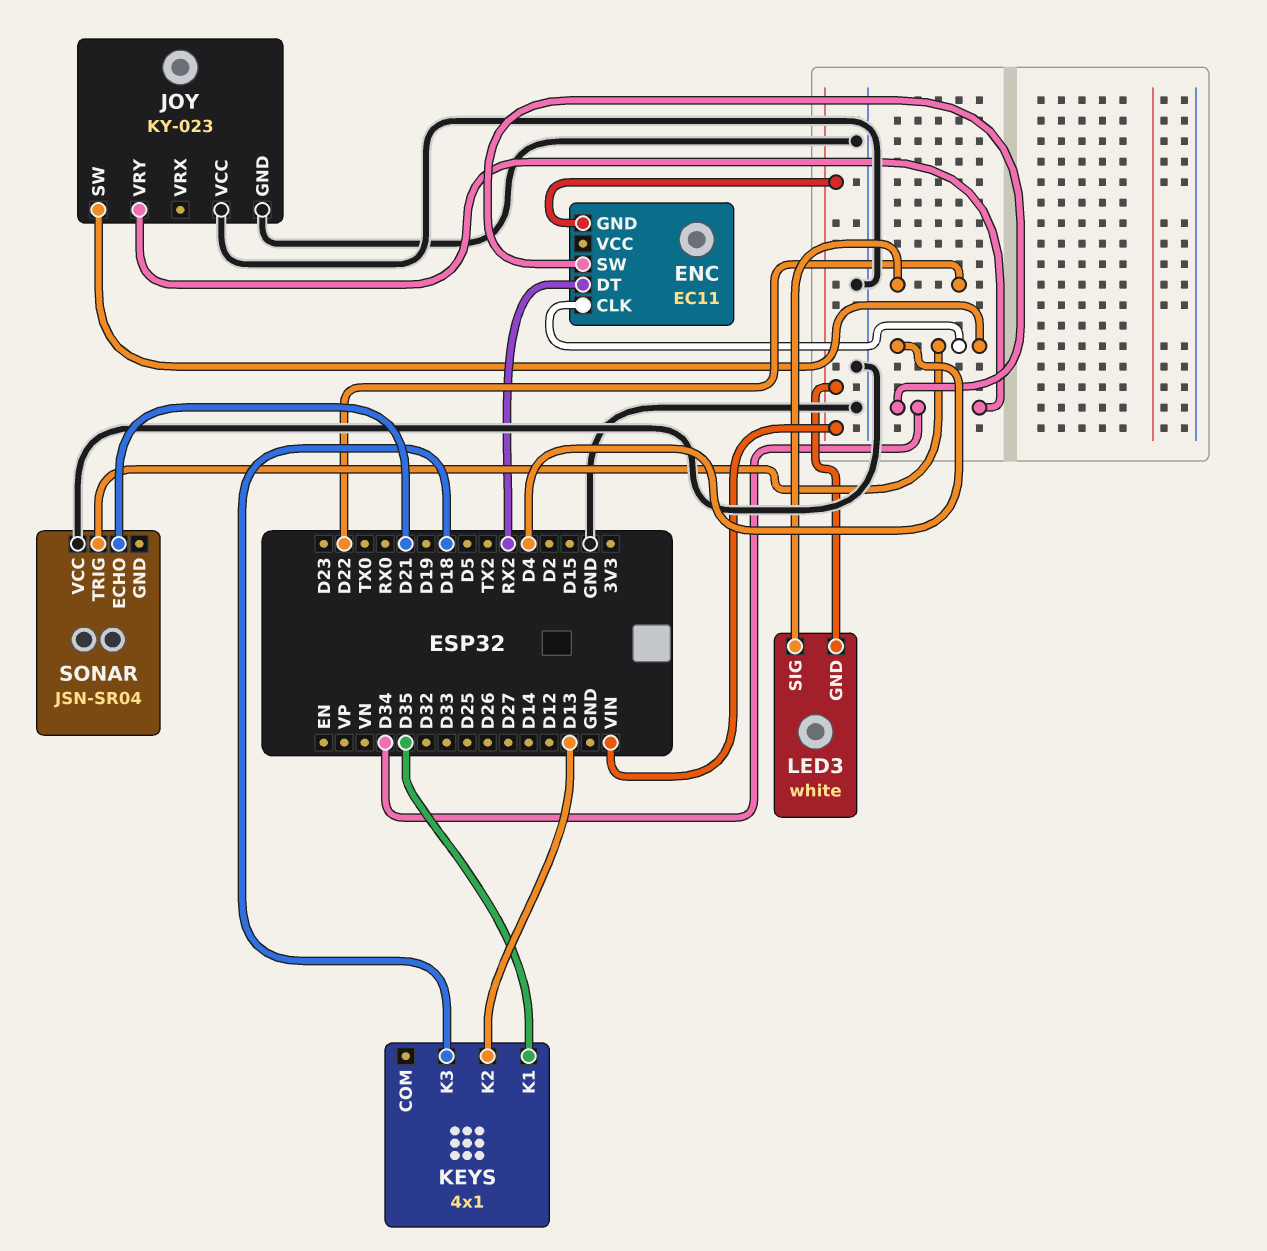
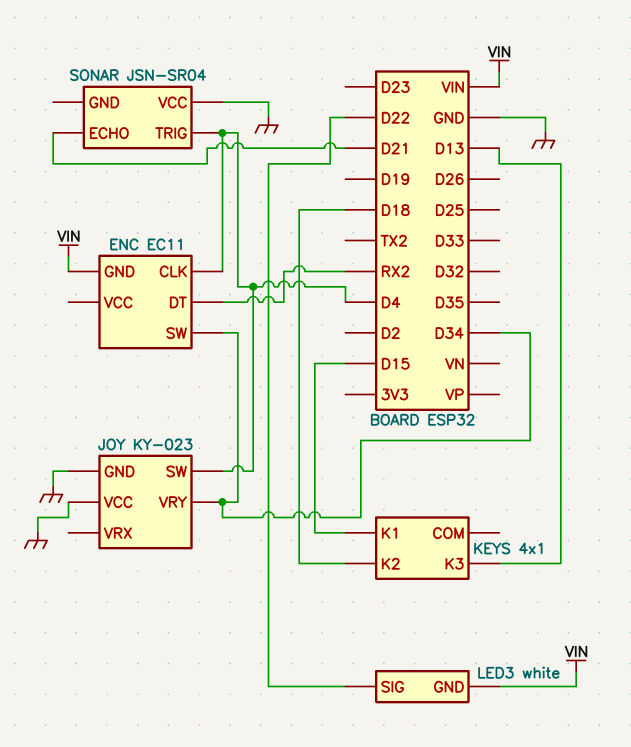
KEYS pin K1: D35 -> D15
KEYS pin K2: D13 -> D18
KEYS pin K3: D18 -> D13

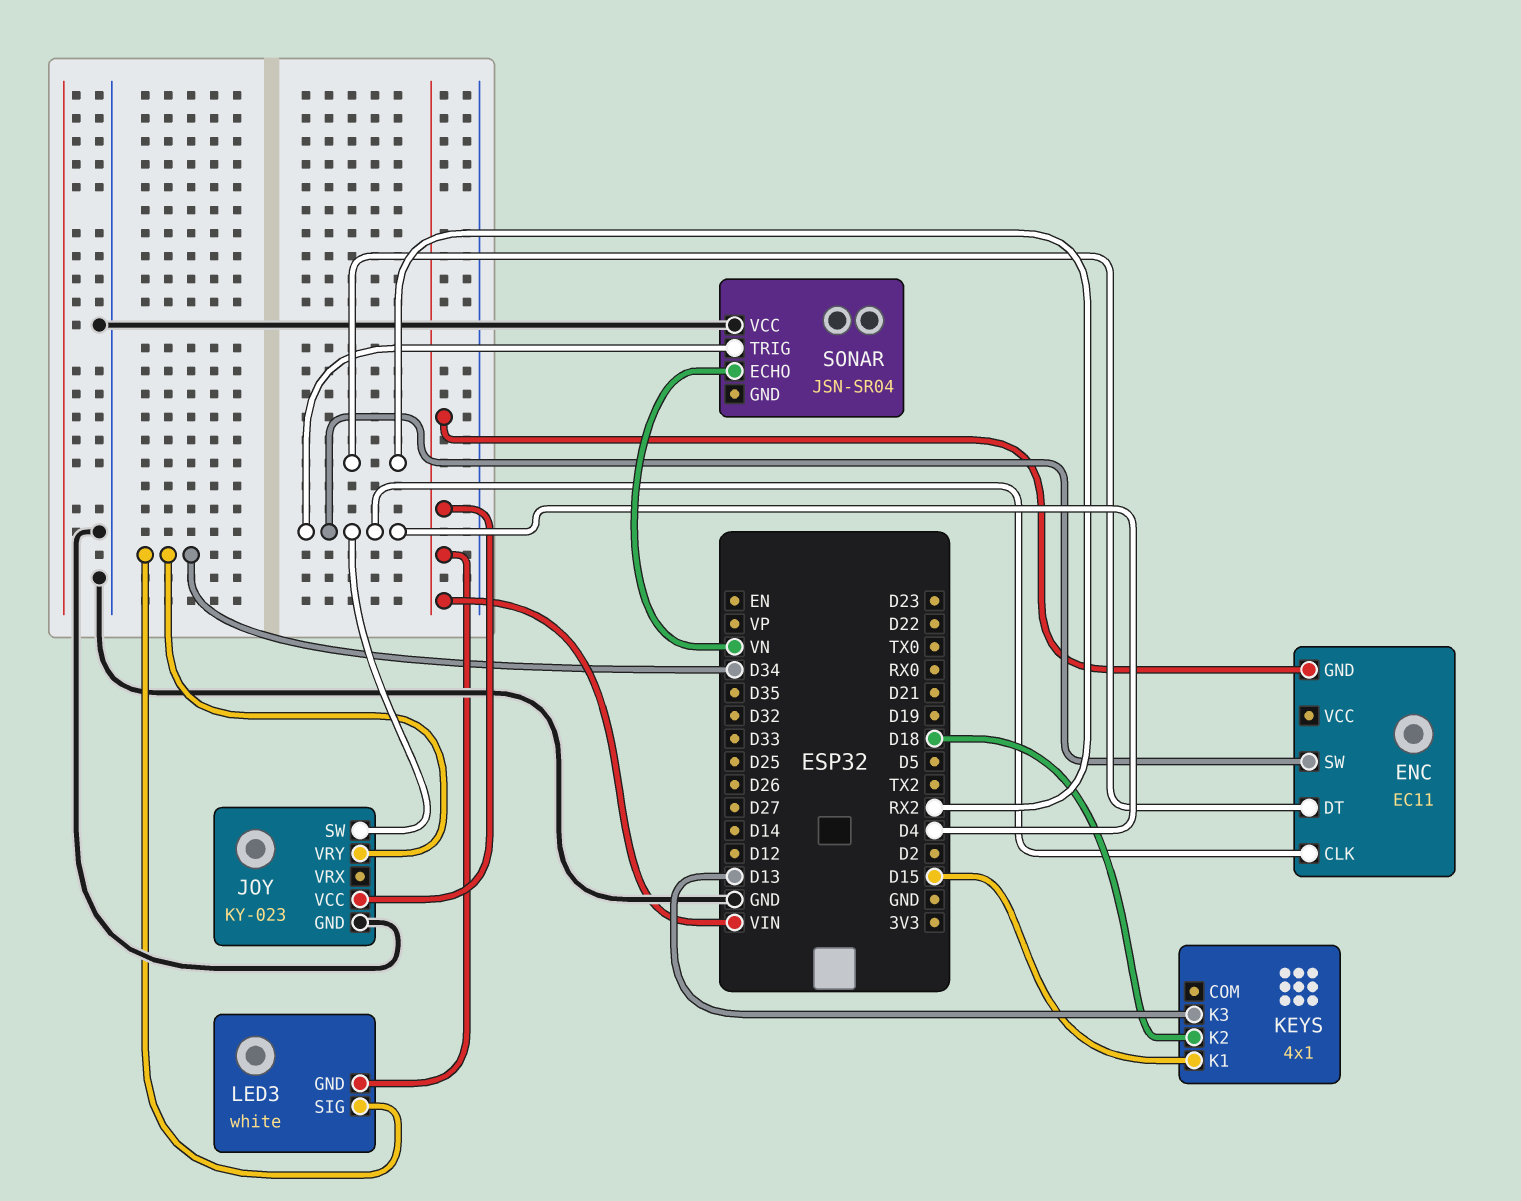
ENC pin SW: D34 -> D4
JOY pin VCC: GND -> VIN
LED3 pin SIG: D22 -> D34
SONAR pin ECHO: D21 -> VN

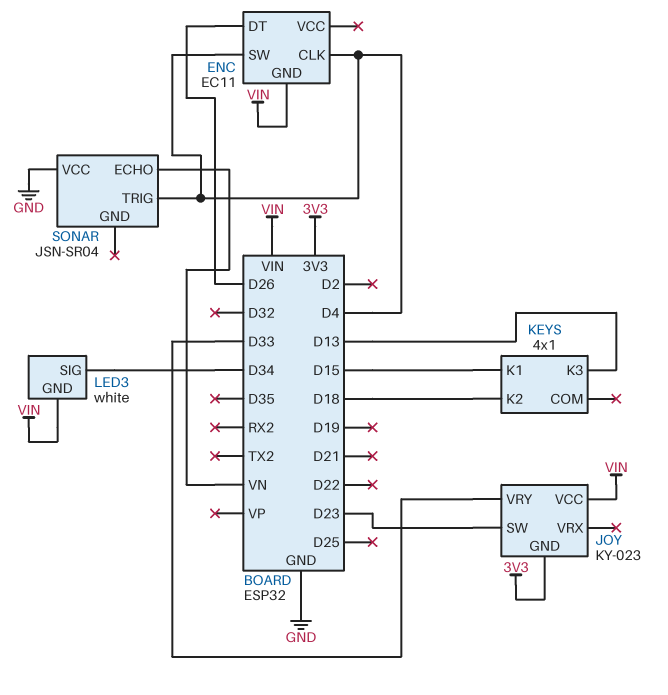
ENC pin DT: RX2 -> D26
JOY pin GND: GND -> 3V3
JOY pin SW: D4 -> D23
JOY pin VRY: D34 -> D33

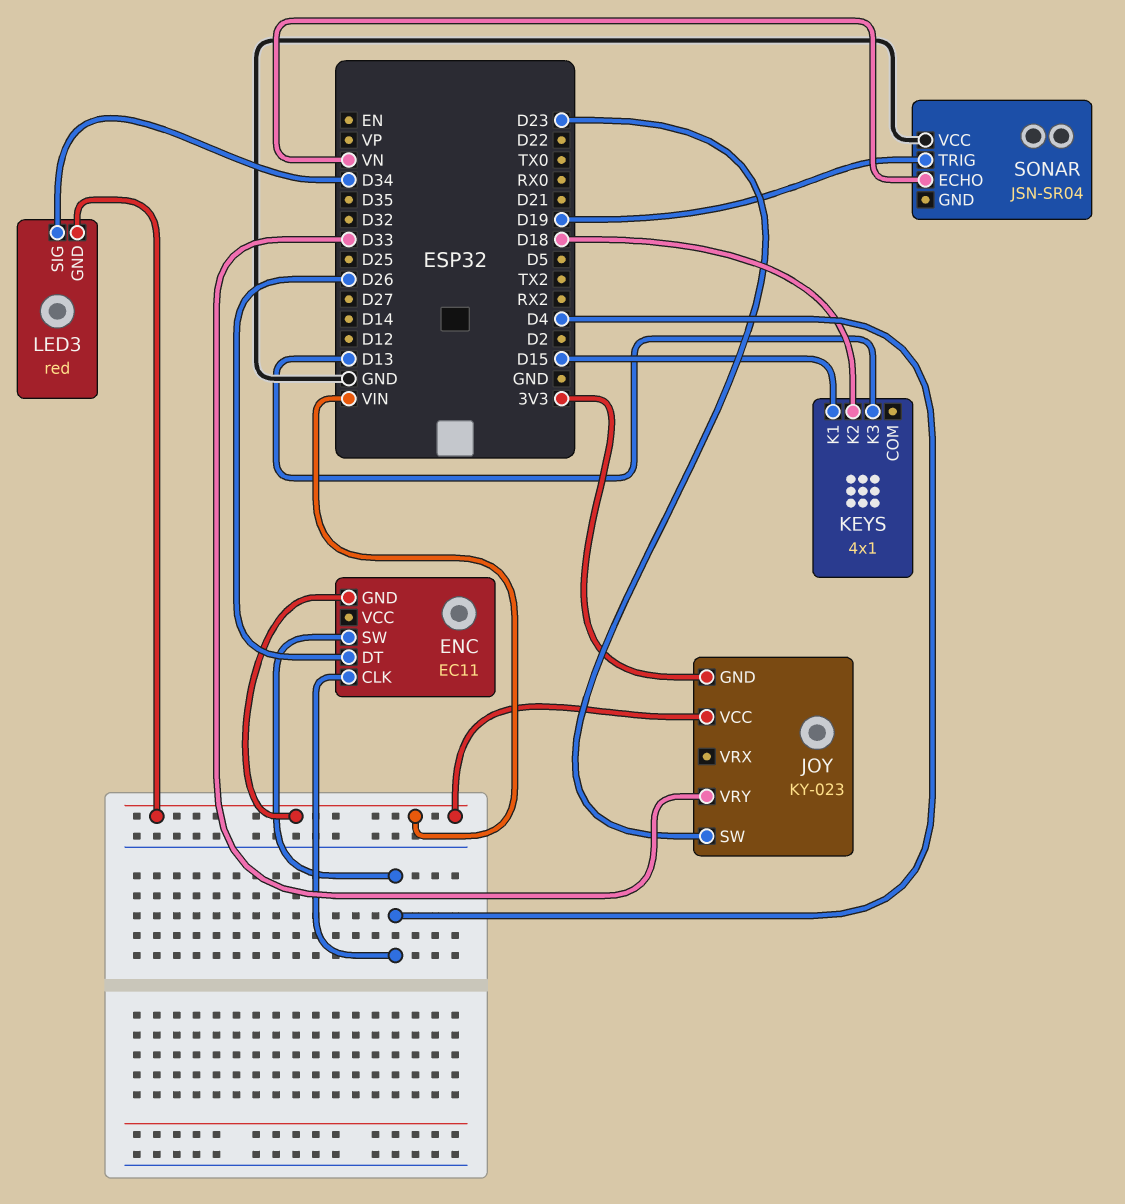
LED3: white -> red
SONAR pin TRIG: D4 -> D19

